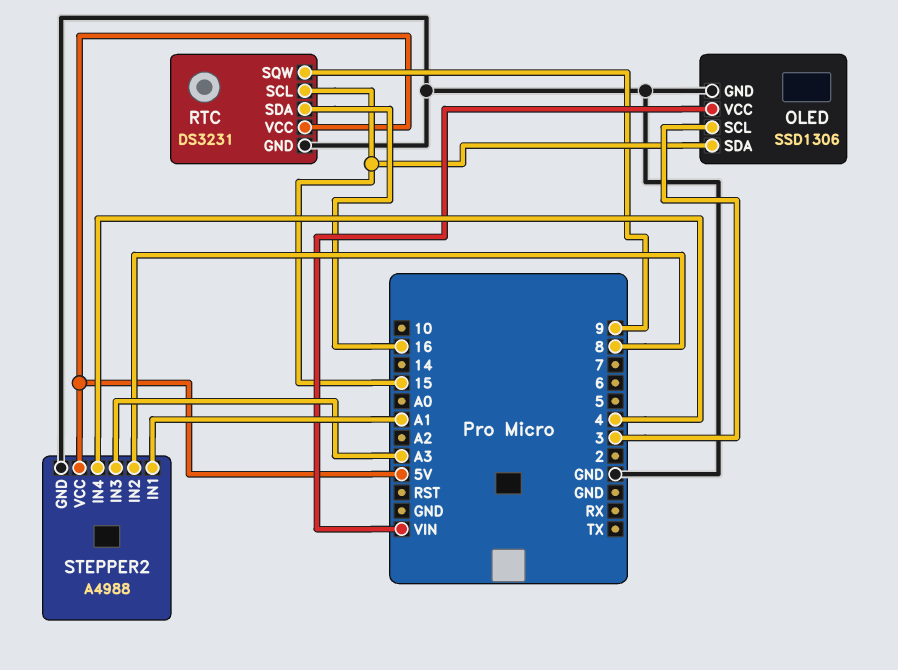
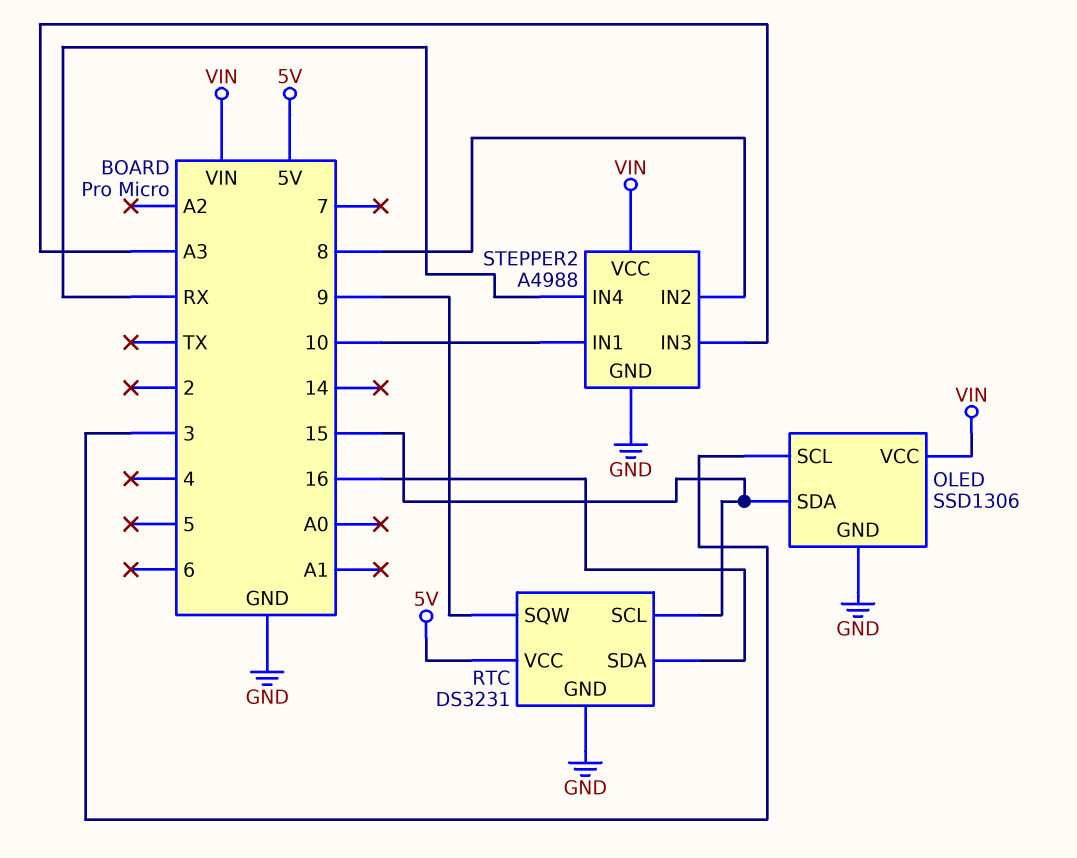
STEPPER2 pin IN1: A1 -> 10
STEPPER2 pin IN4: 4 -> RX
STEPPER2 pin VCC: 5V -> VIN

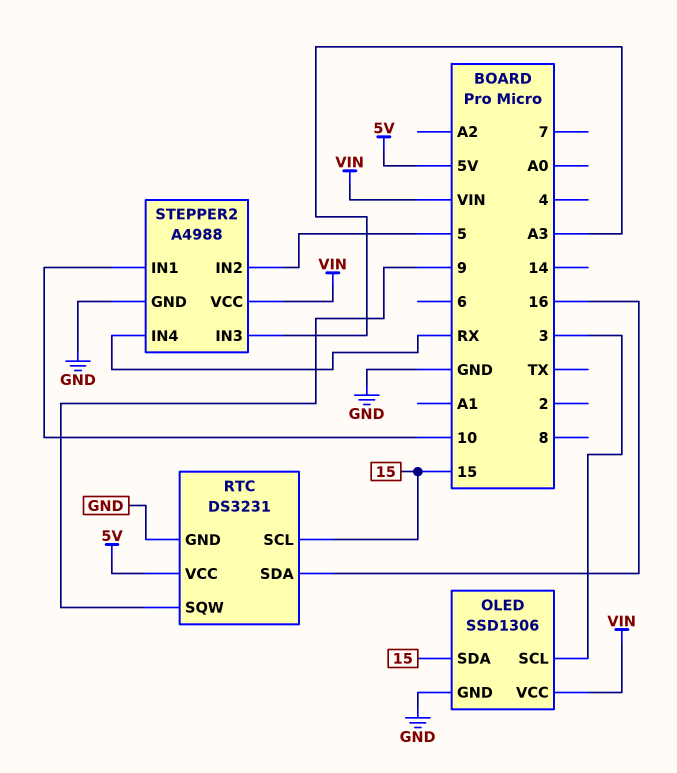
STEPPER2 pin IN2: 8 -> 5

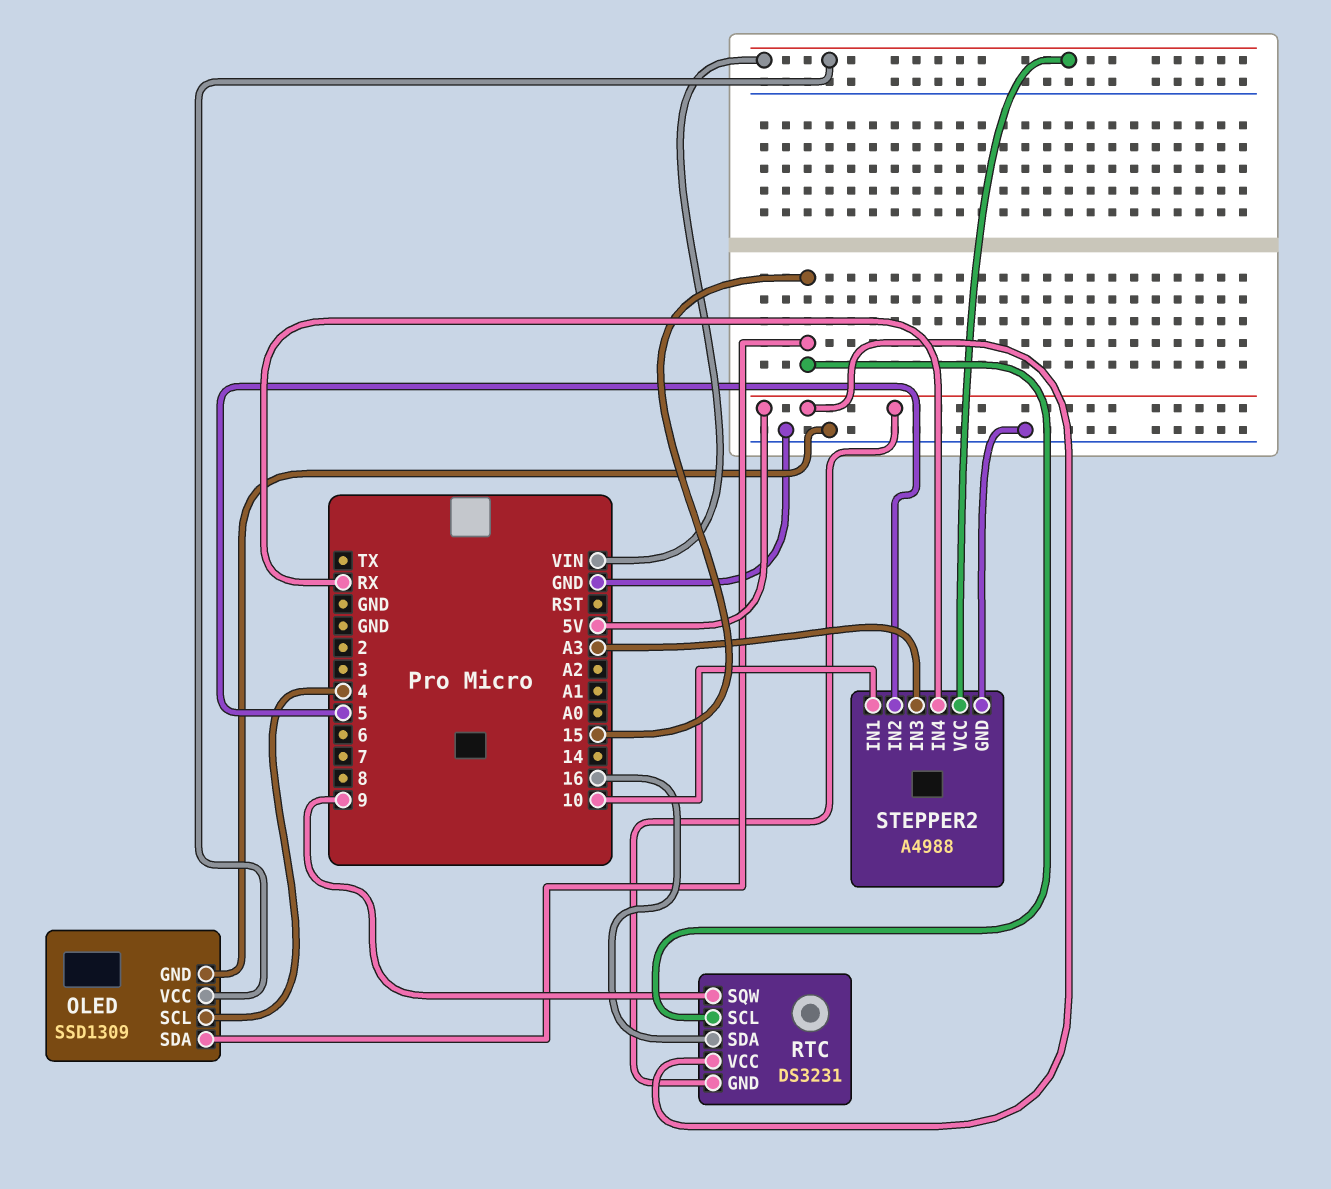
OLED: SSD1306 -> SSD1309
OLED pin SCL: 3 -> 4
RTC pin GND: GND -> 5V

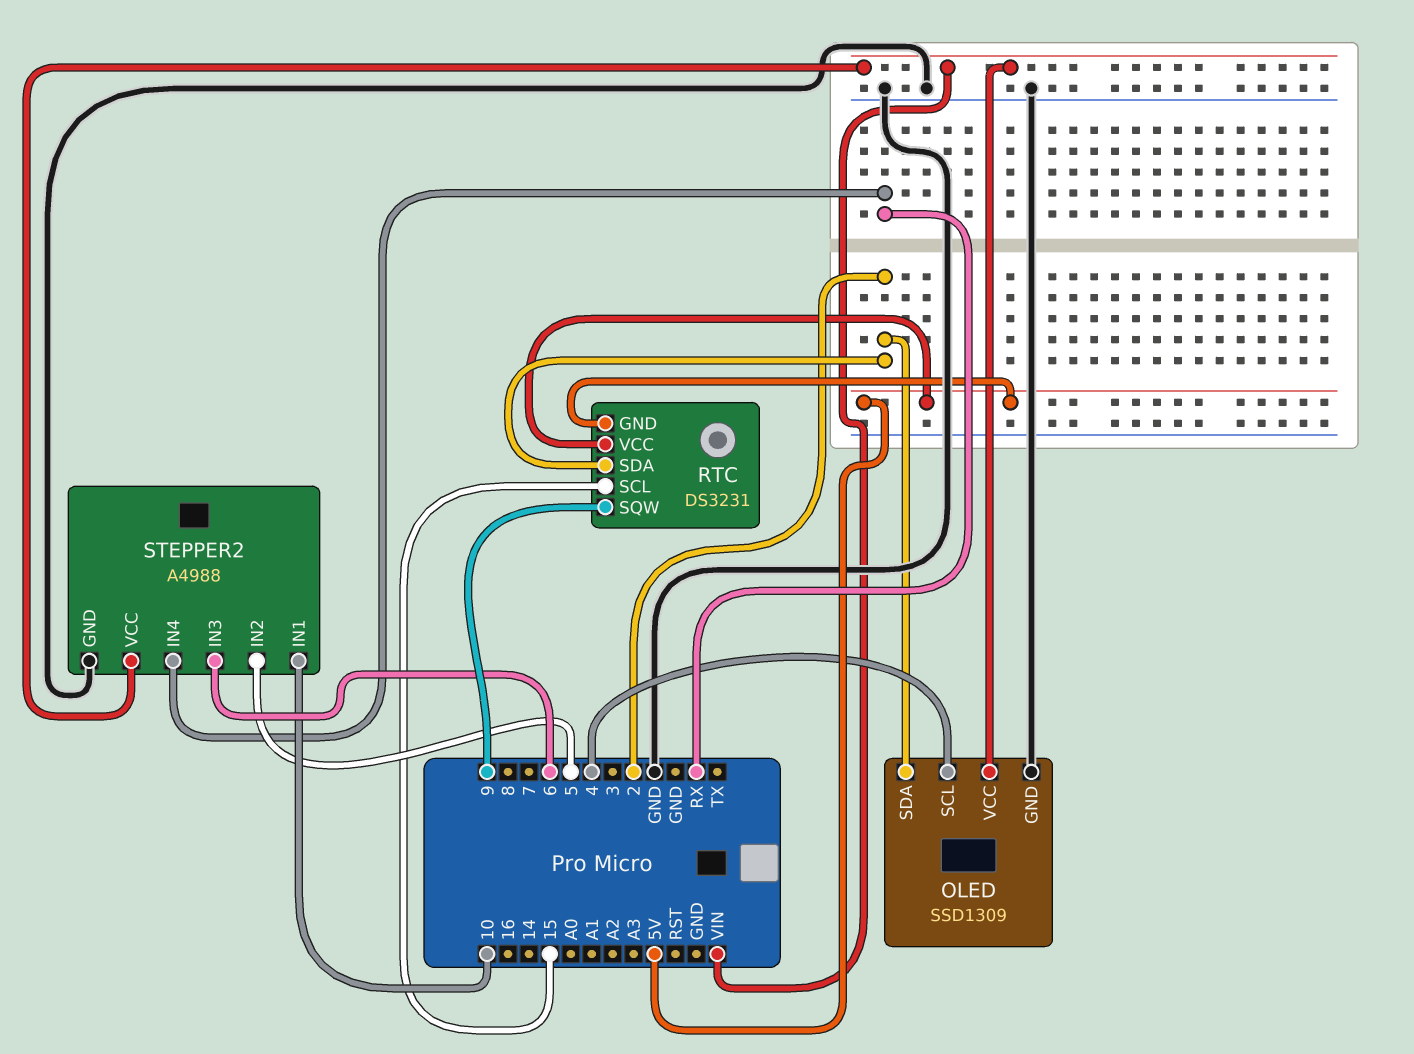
OLED pin SDA: 15 -> 2
RTC pin SDA: 16 -> 2
STEPPER2 pin IN3: A3 -> 6

